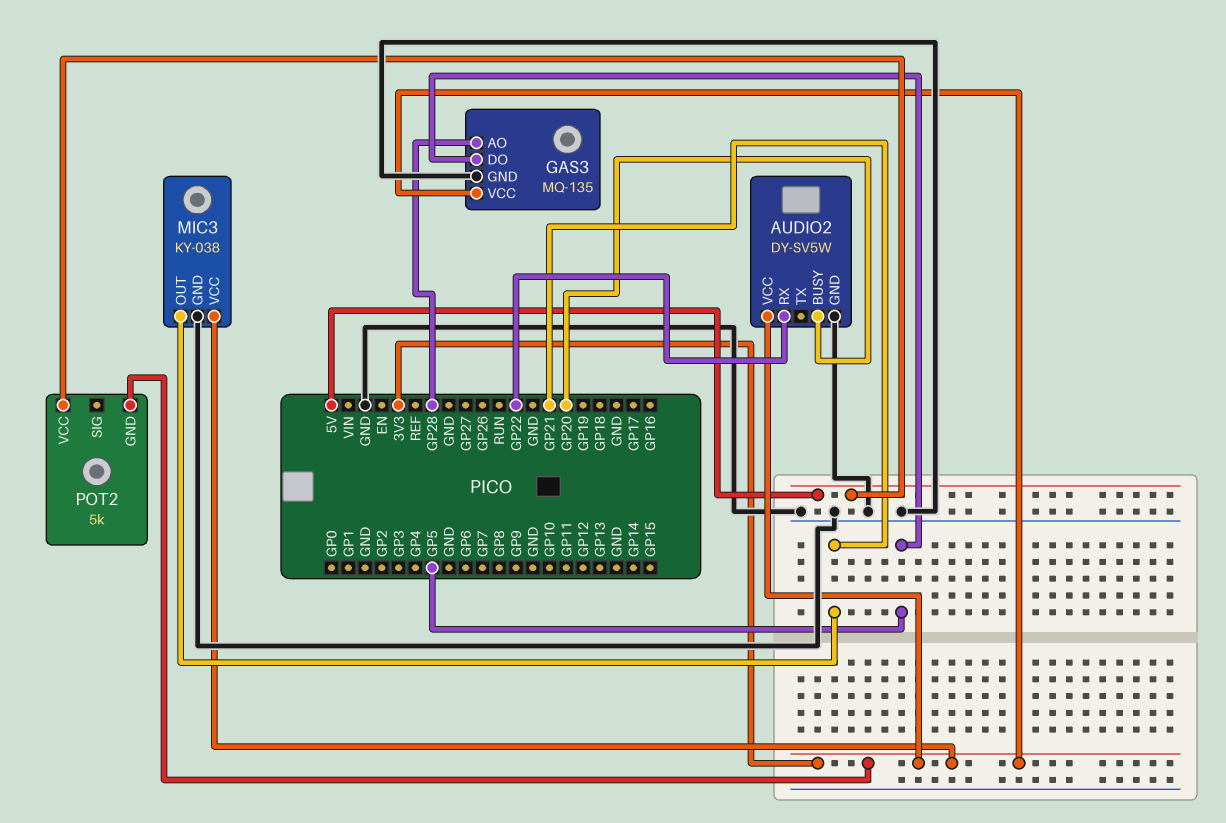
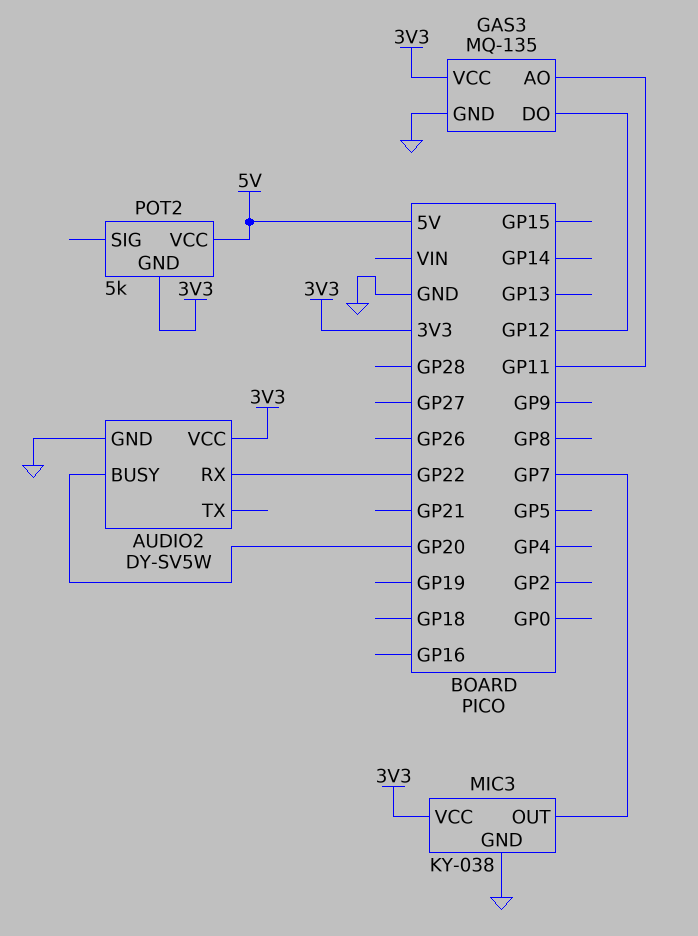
GAS3 pin AO: GP28 -> GP11
GAS3 pin DO: GP5 -> GP12
MIC3 pin OUT: GP21 -> GP7

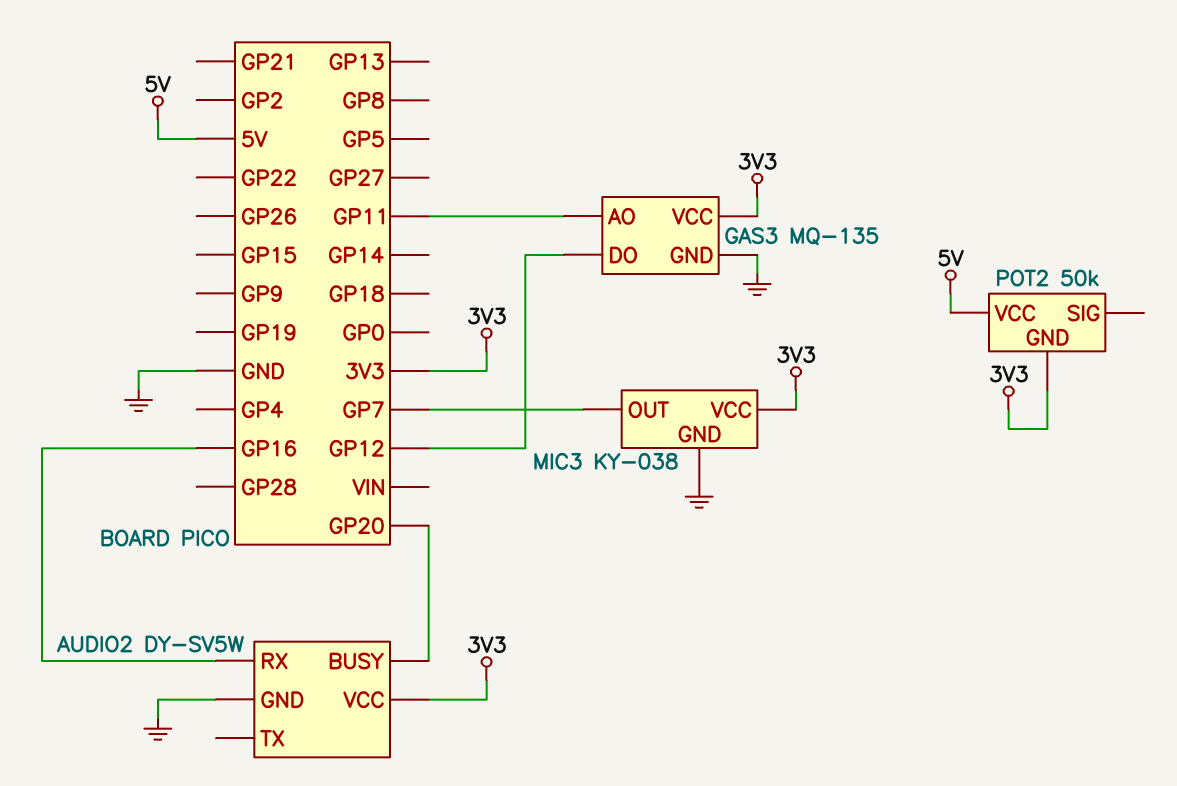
AUDIO2 pin RX: GP22 -> GP16
POT2: 5k -> 50k

